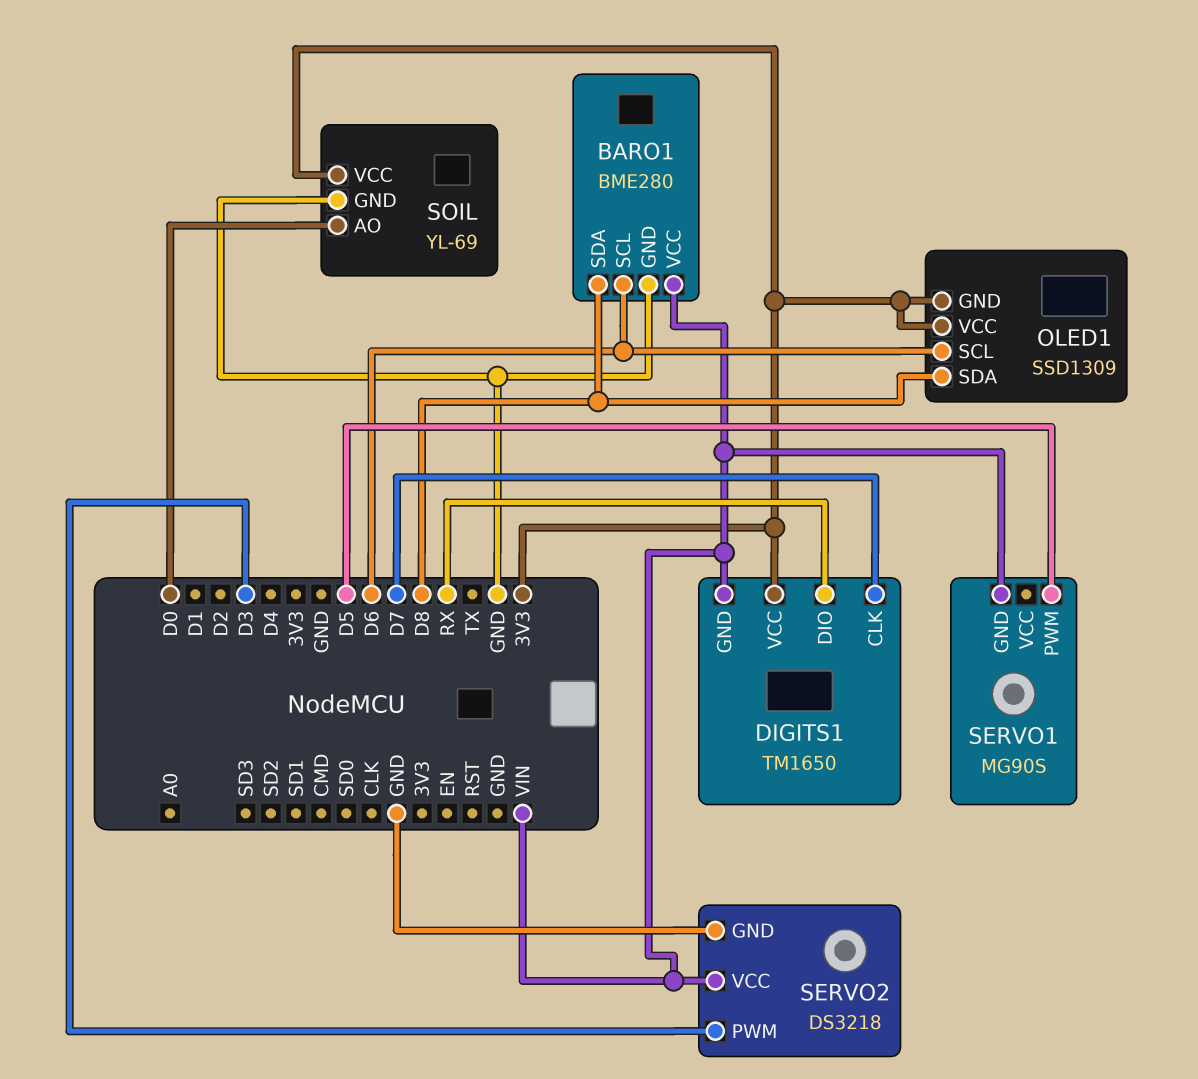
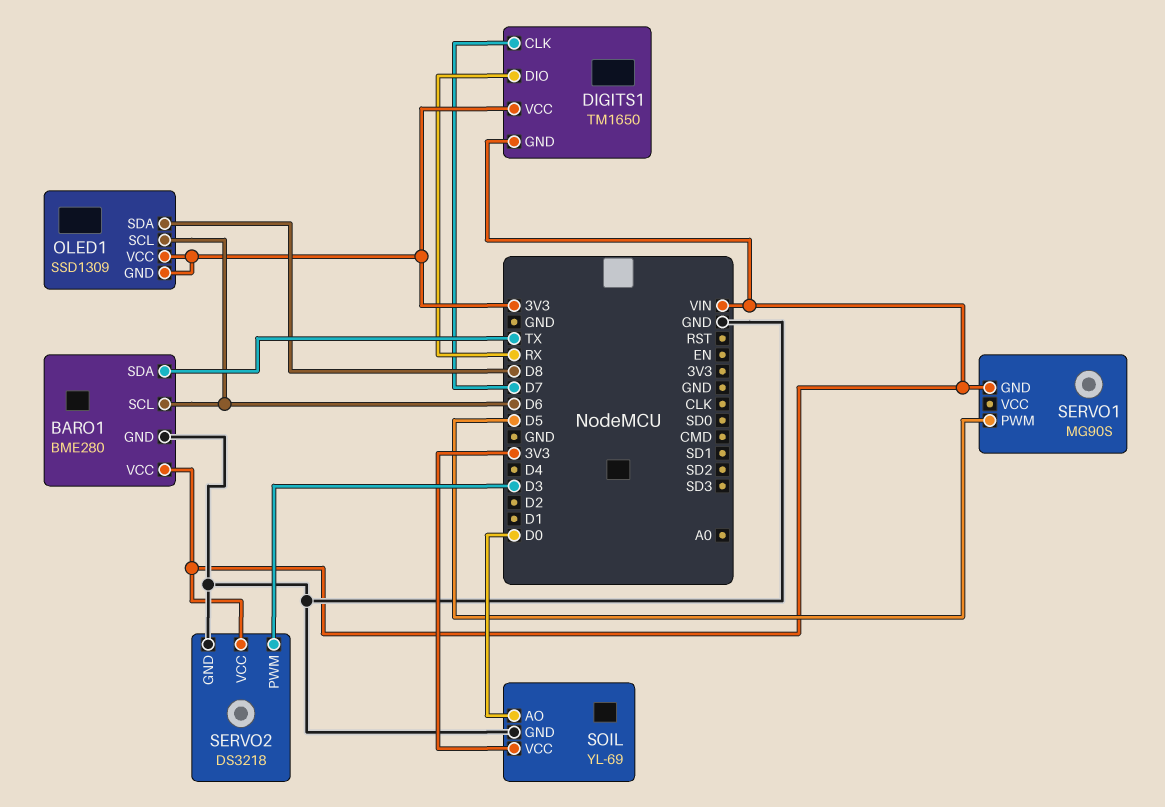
BARO1 pin SDA: D8 -> TX

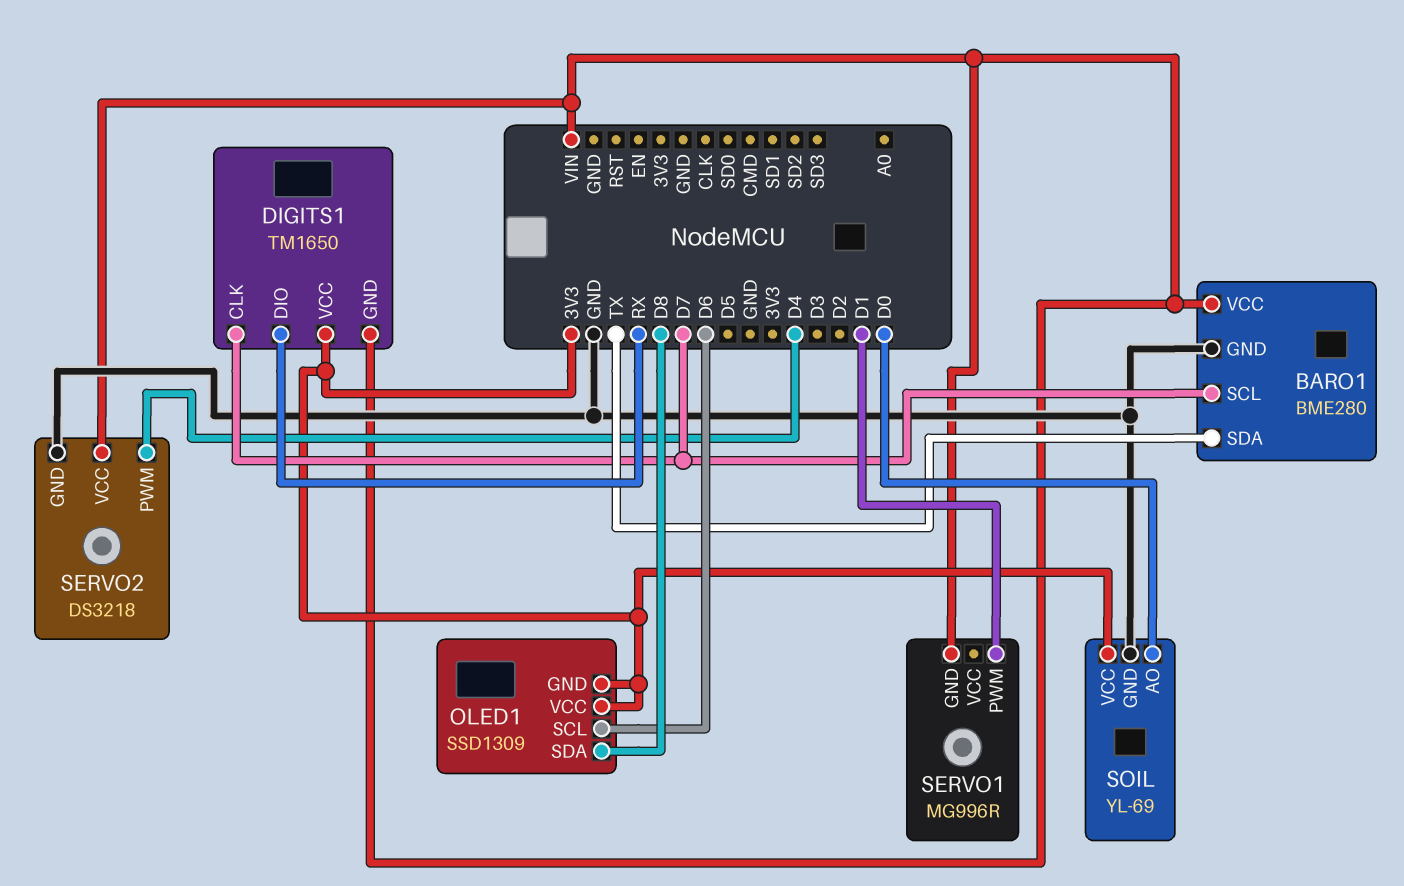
BARO1 pin SCL: D6 -> D7
SERVO1: MG90S -> MG996R
SERVO1 pin PWM: D5 -> D1
SERVO2 pin PWM: D3 -> D4

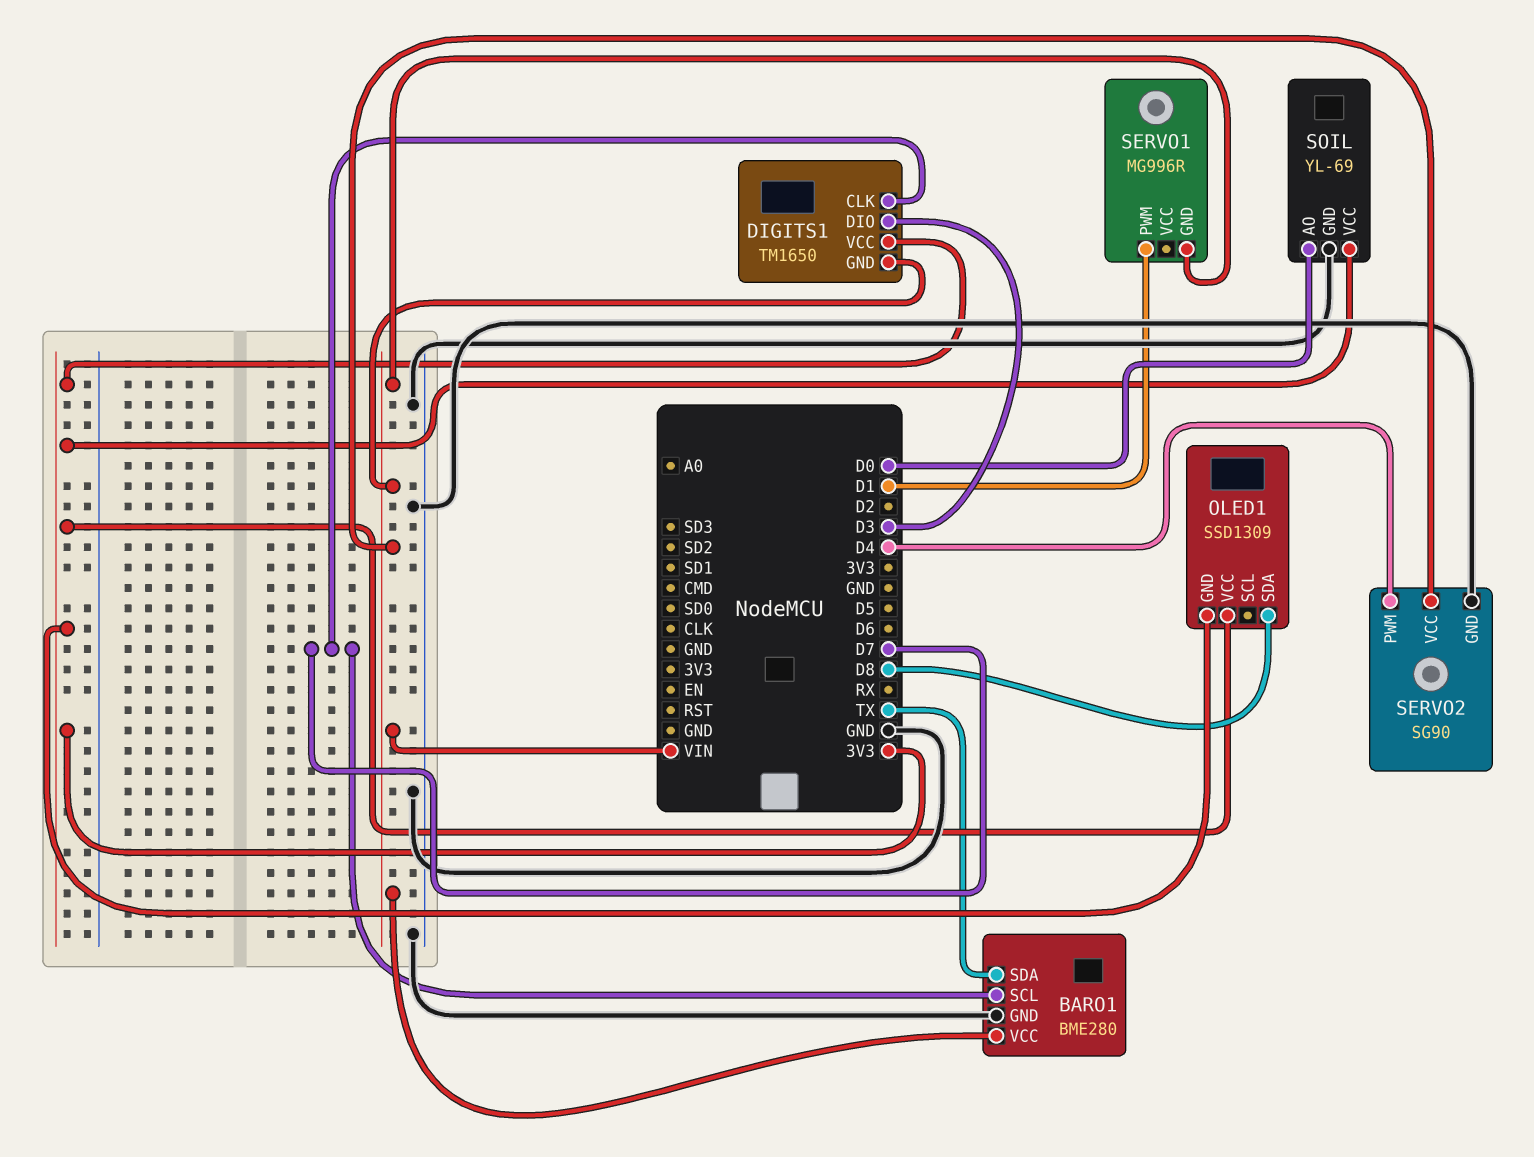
DIGITS1 pin DIO: RX -> D3
OLED1 pin SCL: D6 -> none
SERVO2: DS3218 -> SG90

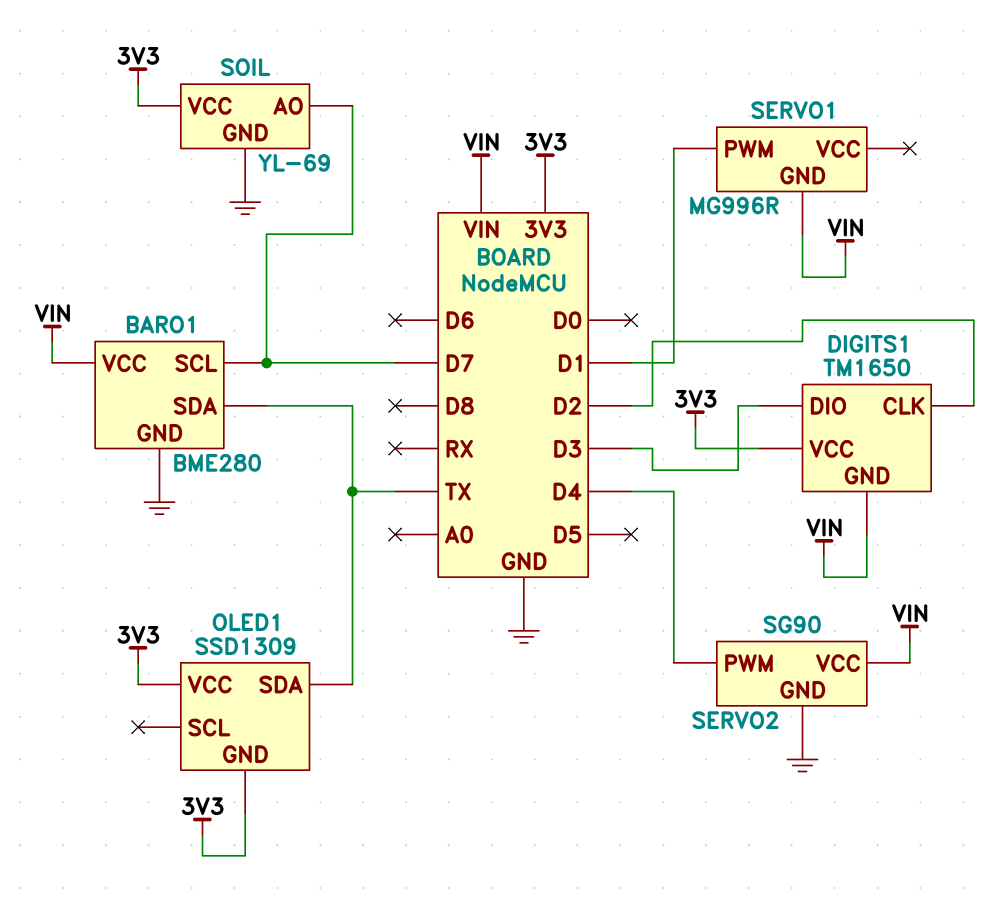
DIGITS1 pin CLK: D7 -> D2
OLED1 pin SDA: D8 -> TX
SOIL pin AO: D0 -> D7

